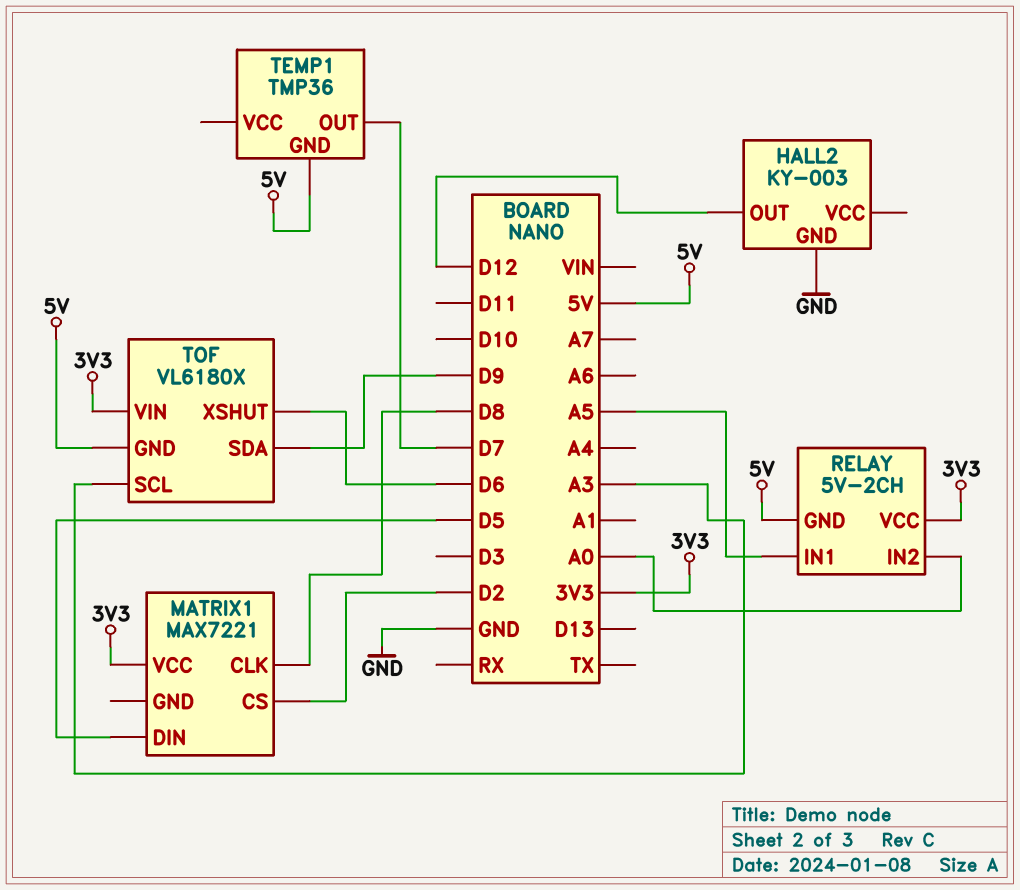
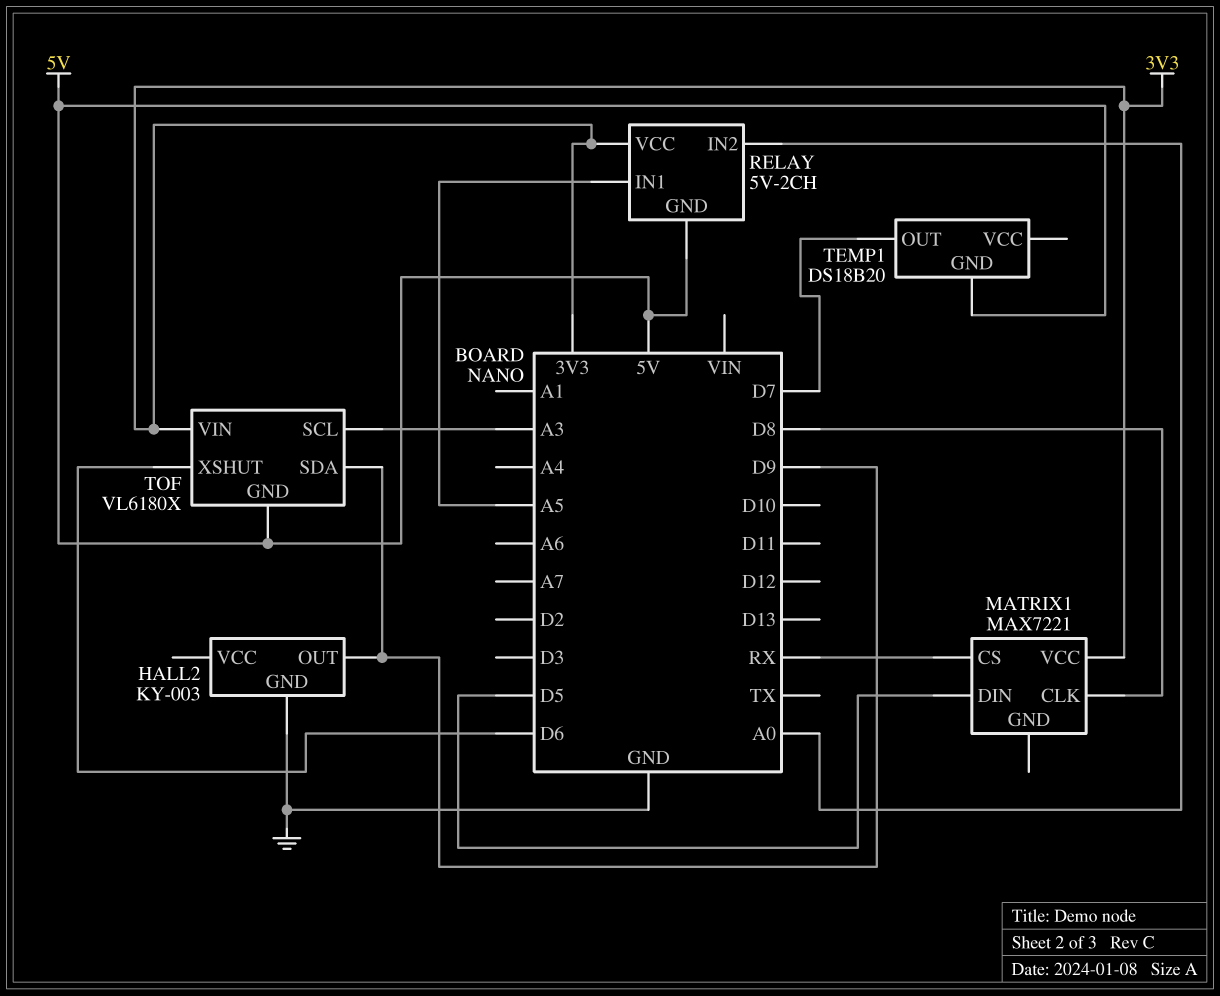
HALL2 pin OUT: D12 -> D9
MATRIX1 pin CS: D2 -> RX
TEMP1: TMP36 -> DS18B20

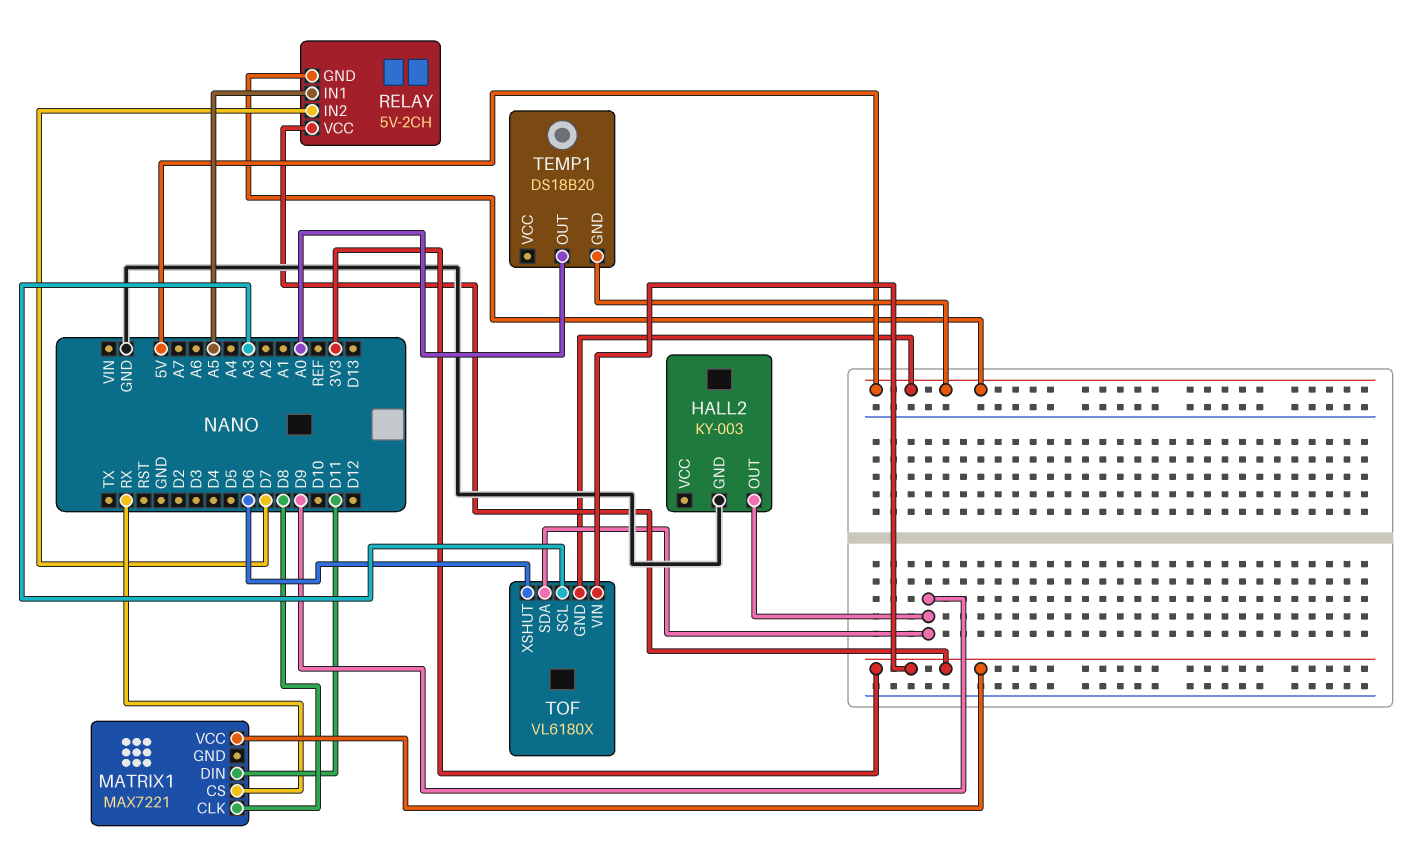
MATRIX1 pin DIN: D5 -> D11
RELAY pin IN2: A0 -> D7
TEMP1 pin OUT: D7 -> A0

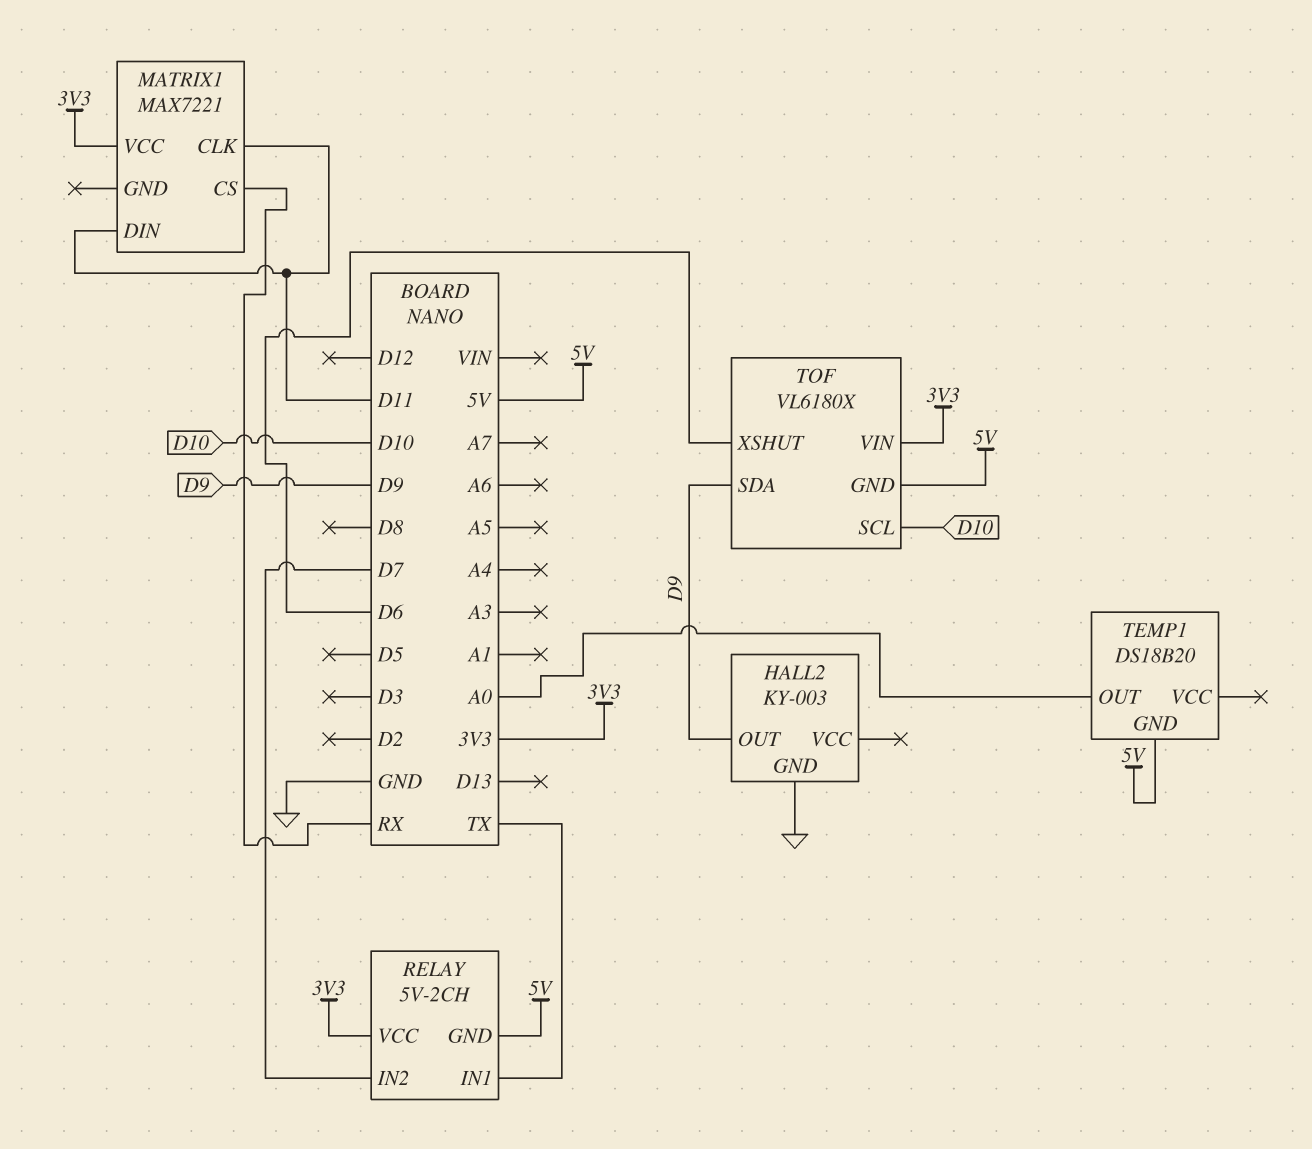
MATRIX1 pin CLK: D8 -> D11
RELAY pin IN1: A5 -> TX
TOF pin SCL: A3 -> D10

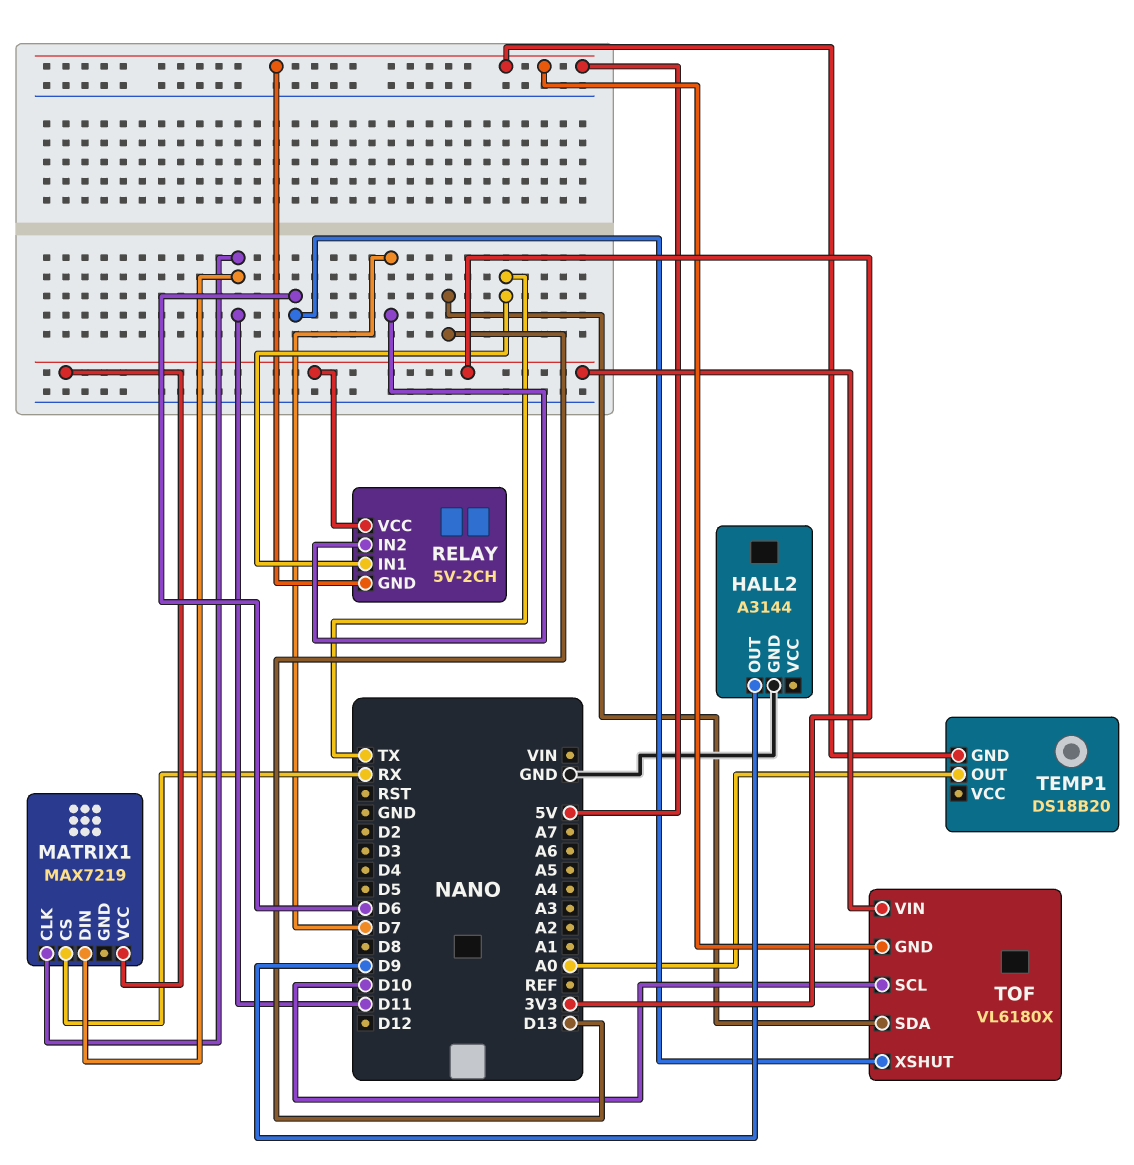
HALL2: KY-003 -> A3144
MATRIX1: MAX7221 -> MAX7219
TOF pin SDA: D9 -> D13

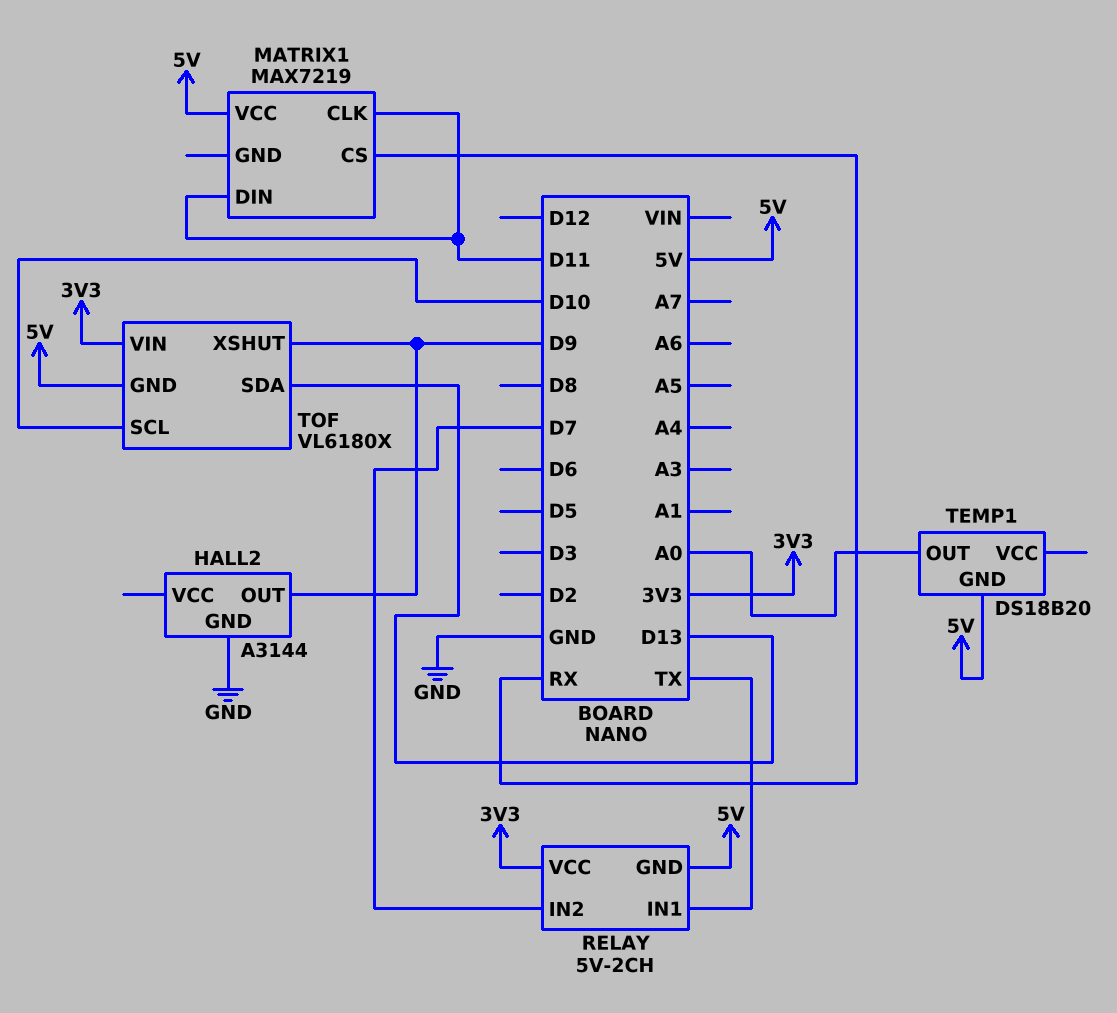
MATRIX1 pin VCC: 3V3 -> 5V
TOF pin XSHUT: D6 -> D9

